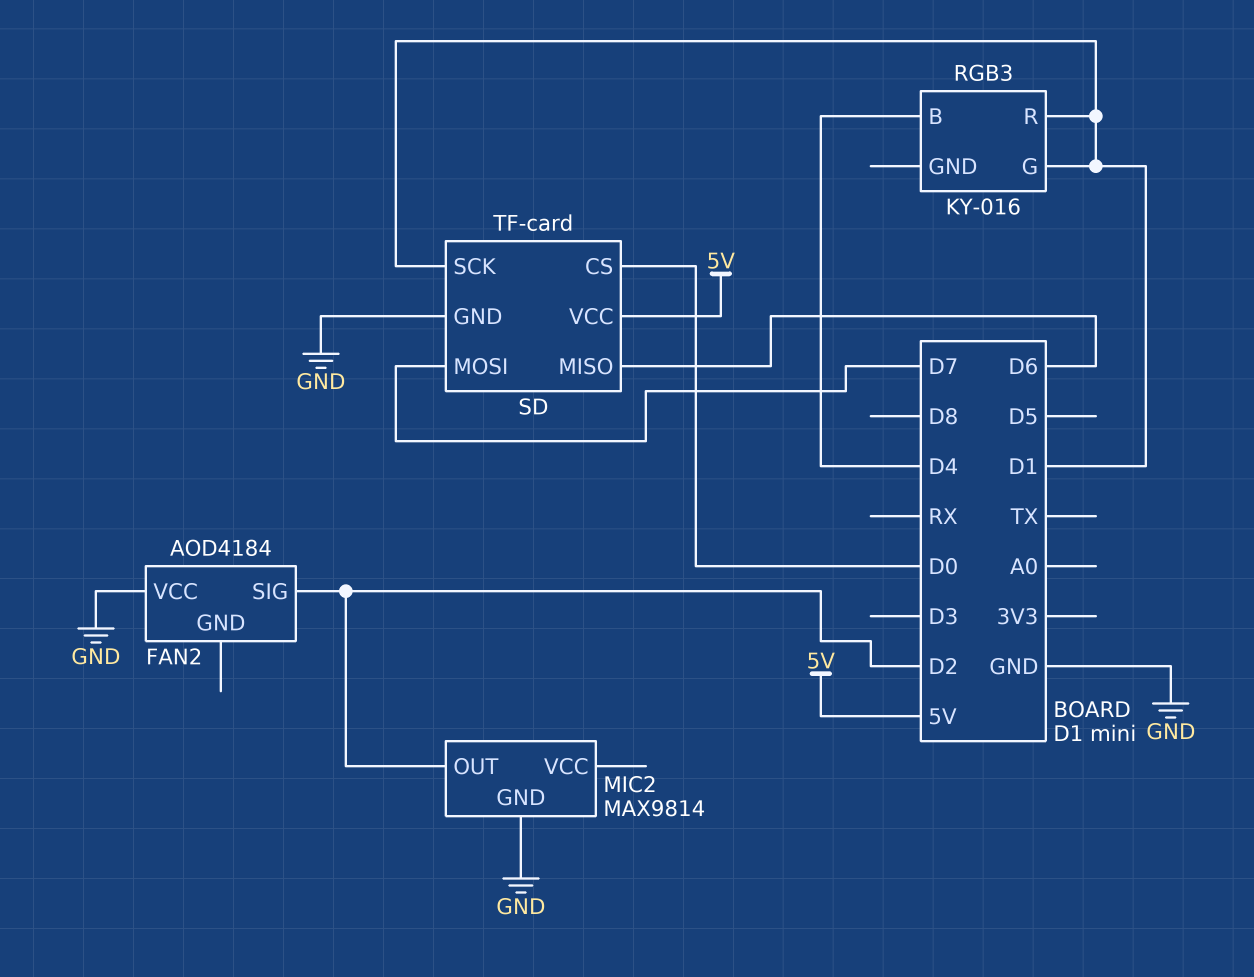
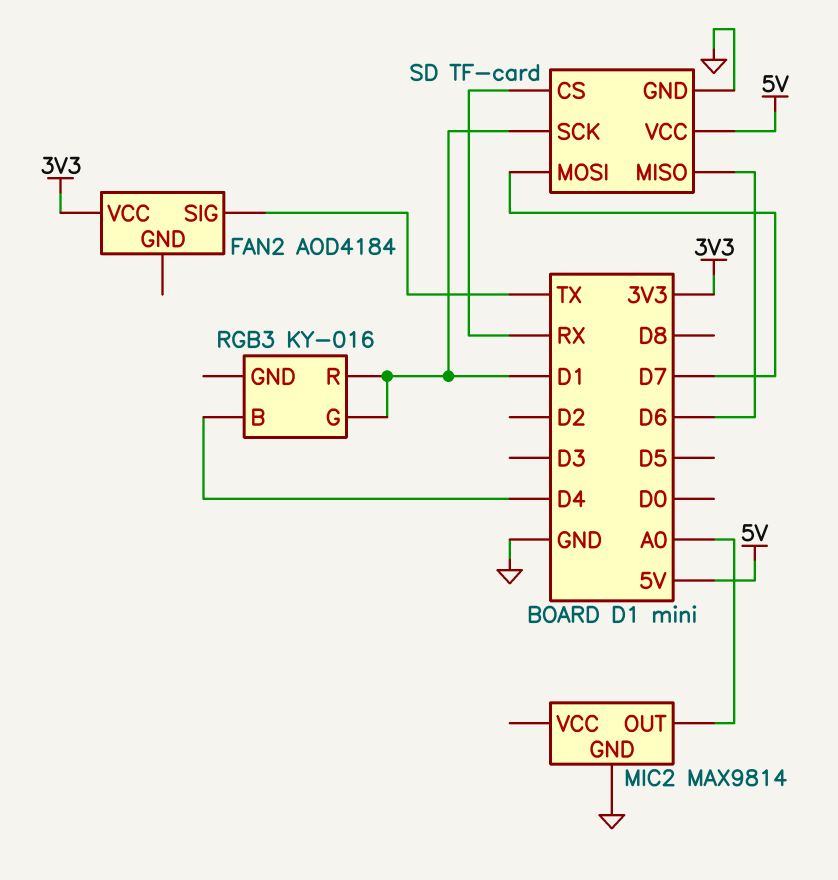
FAN2 pin SIG: D2 -> TX
FAN2 pin VCC: GND -> 3V3
MIC2 pin OUT: D2 -> A0
SD pin CS: D0 -> RX

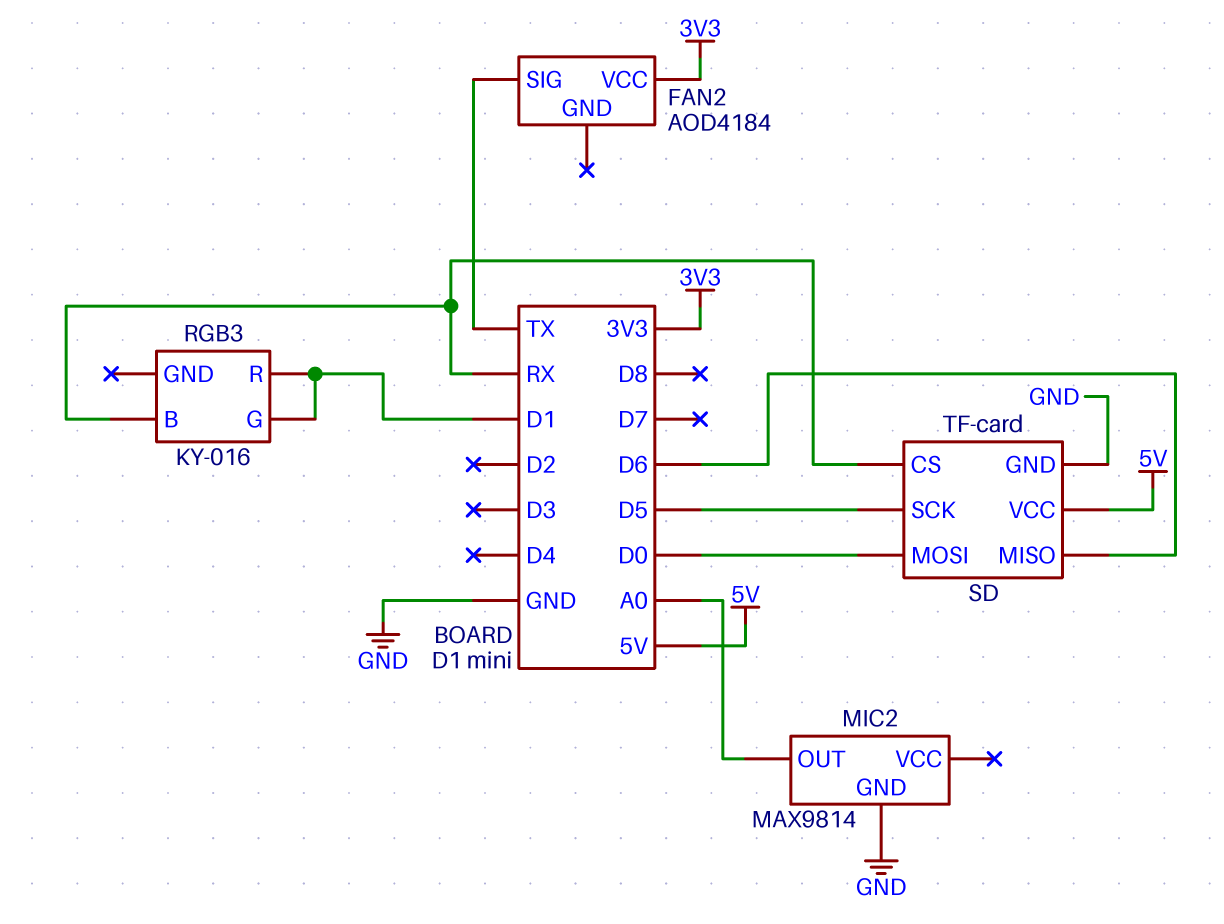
RGB3 pin B: D4 -> RX
SD pin MOSI: D7 -> D0
SD pin SCK: D1 -> D5

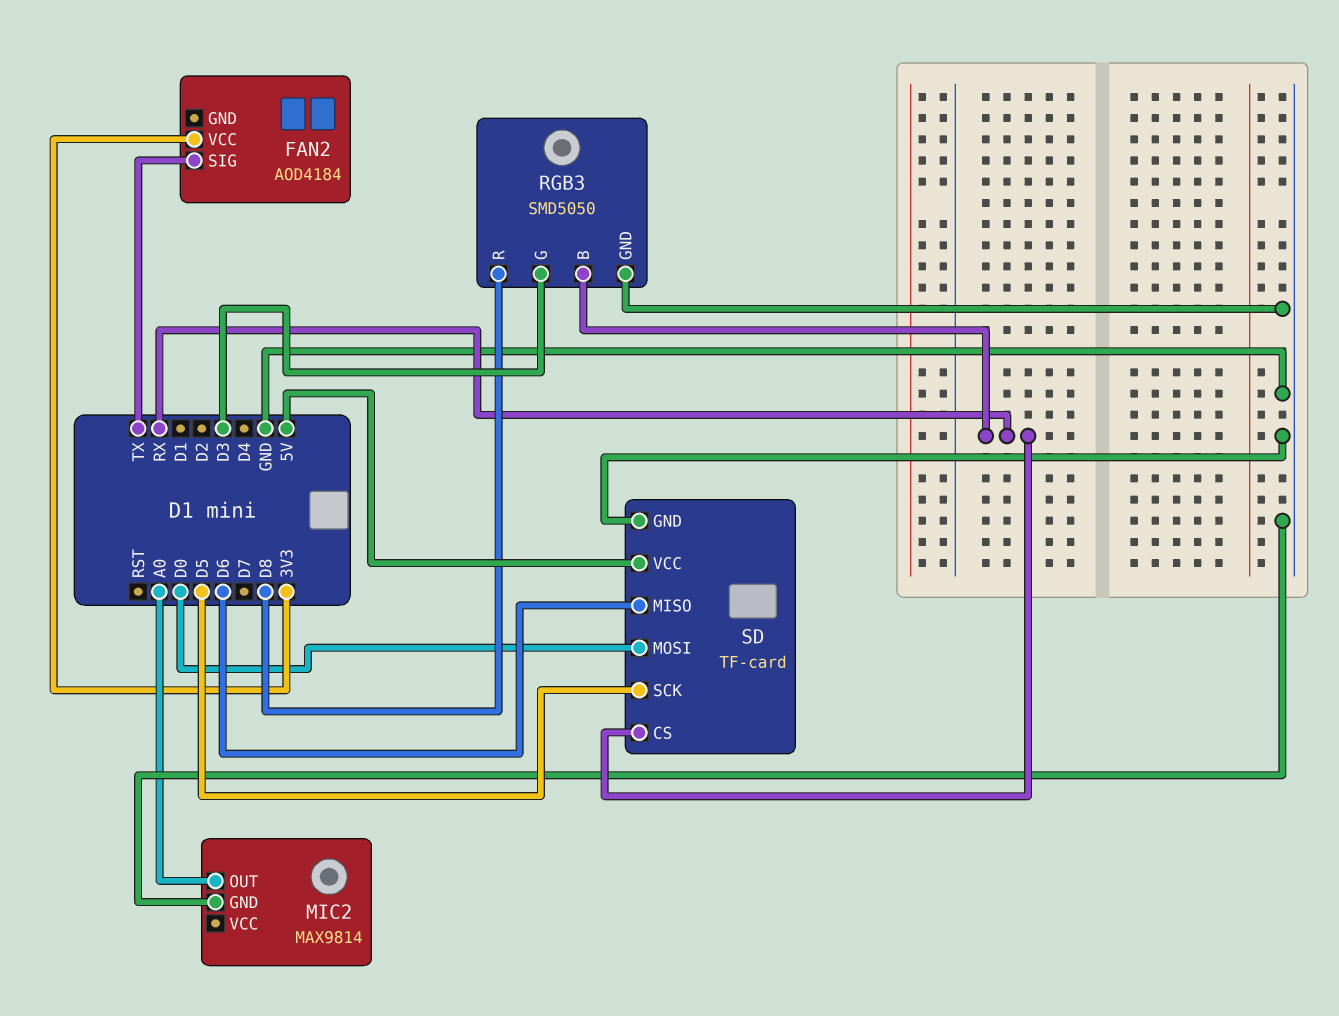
RGB3: KY-016 -> SMD5050
RGB3 pin G: D1 -> D3
RGB3 pin GND: none -> GND
RGB3 pin R: D1 -> D8

